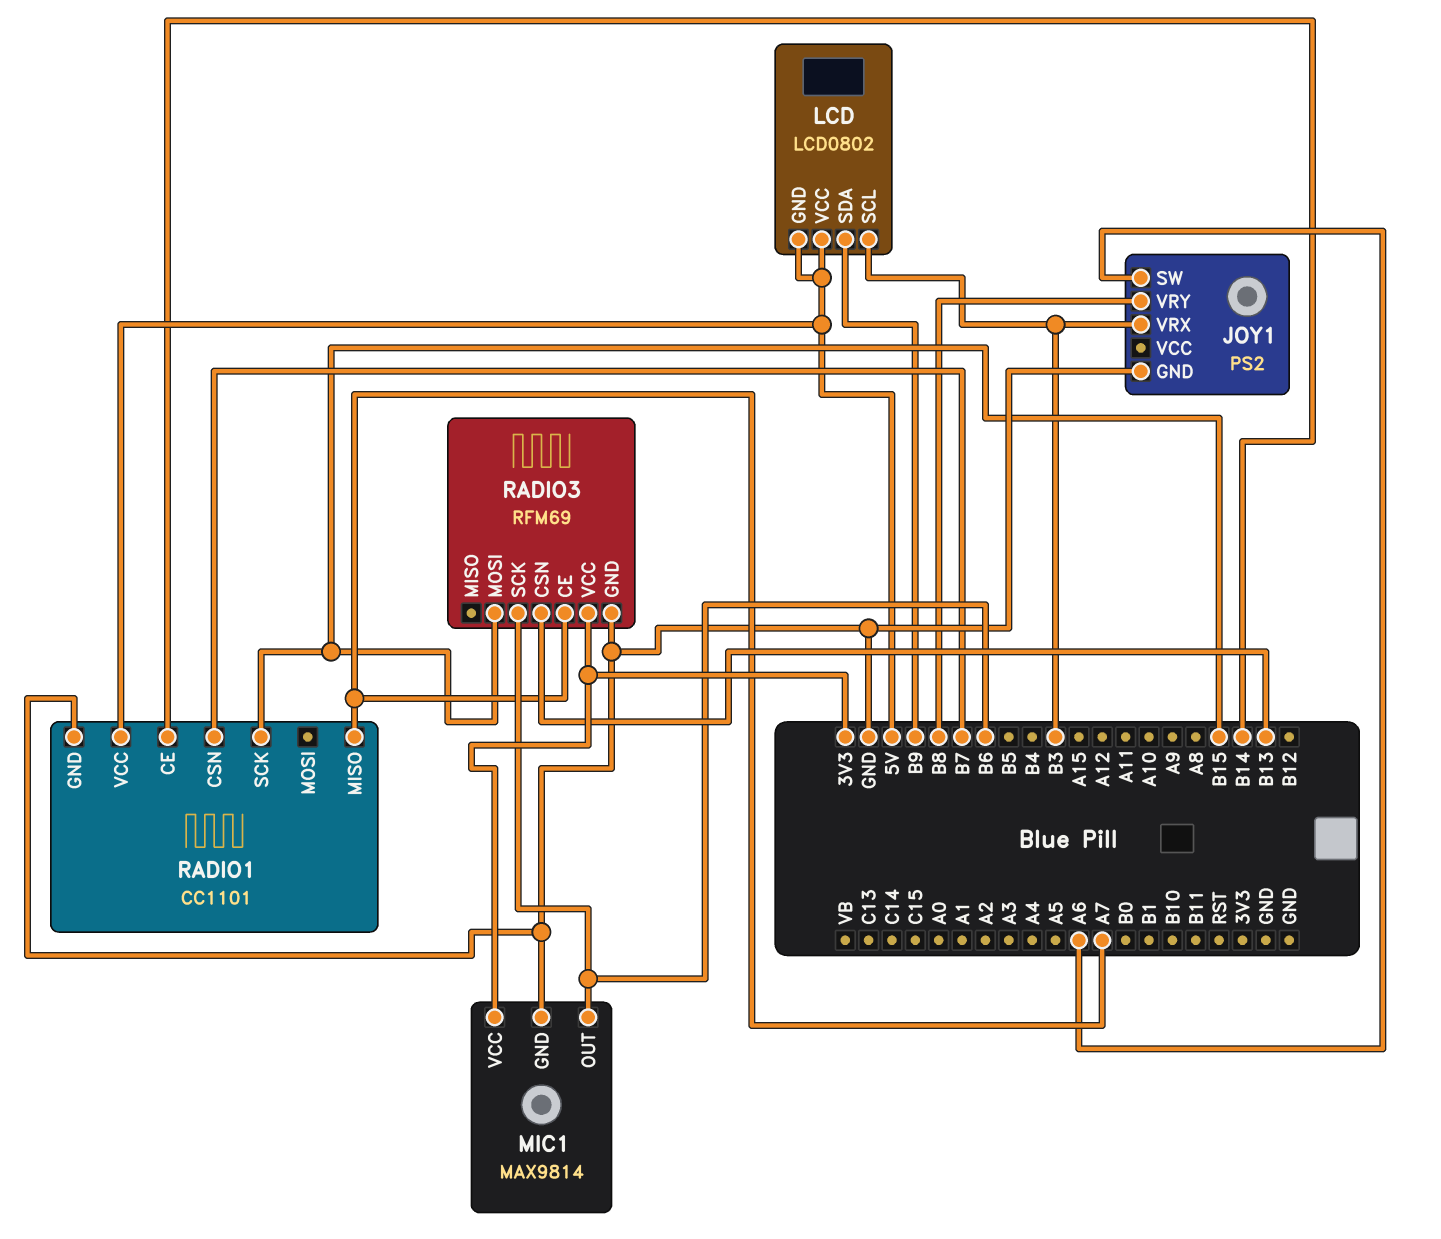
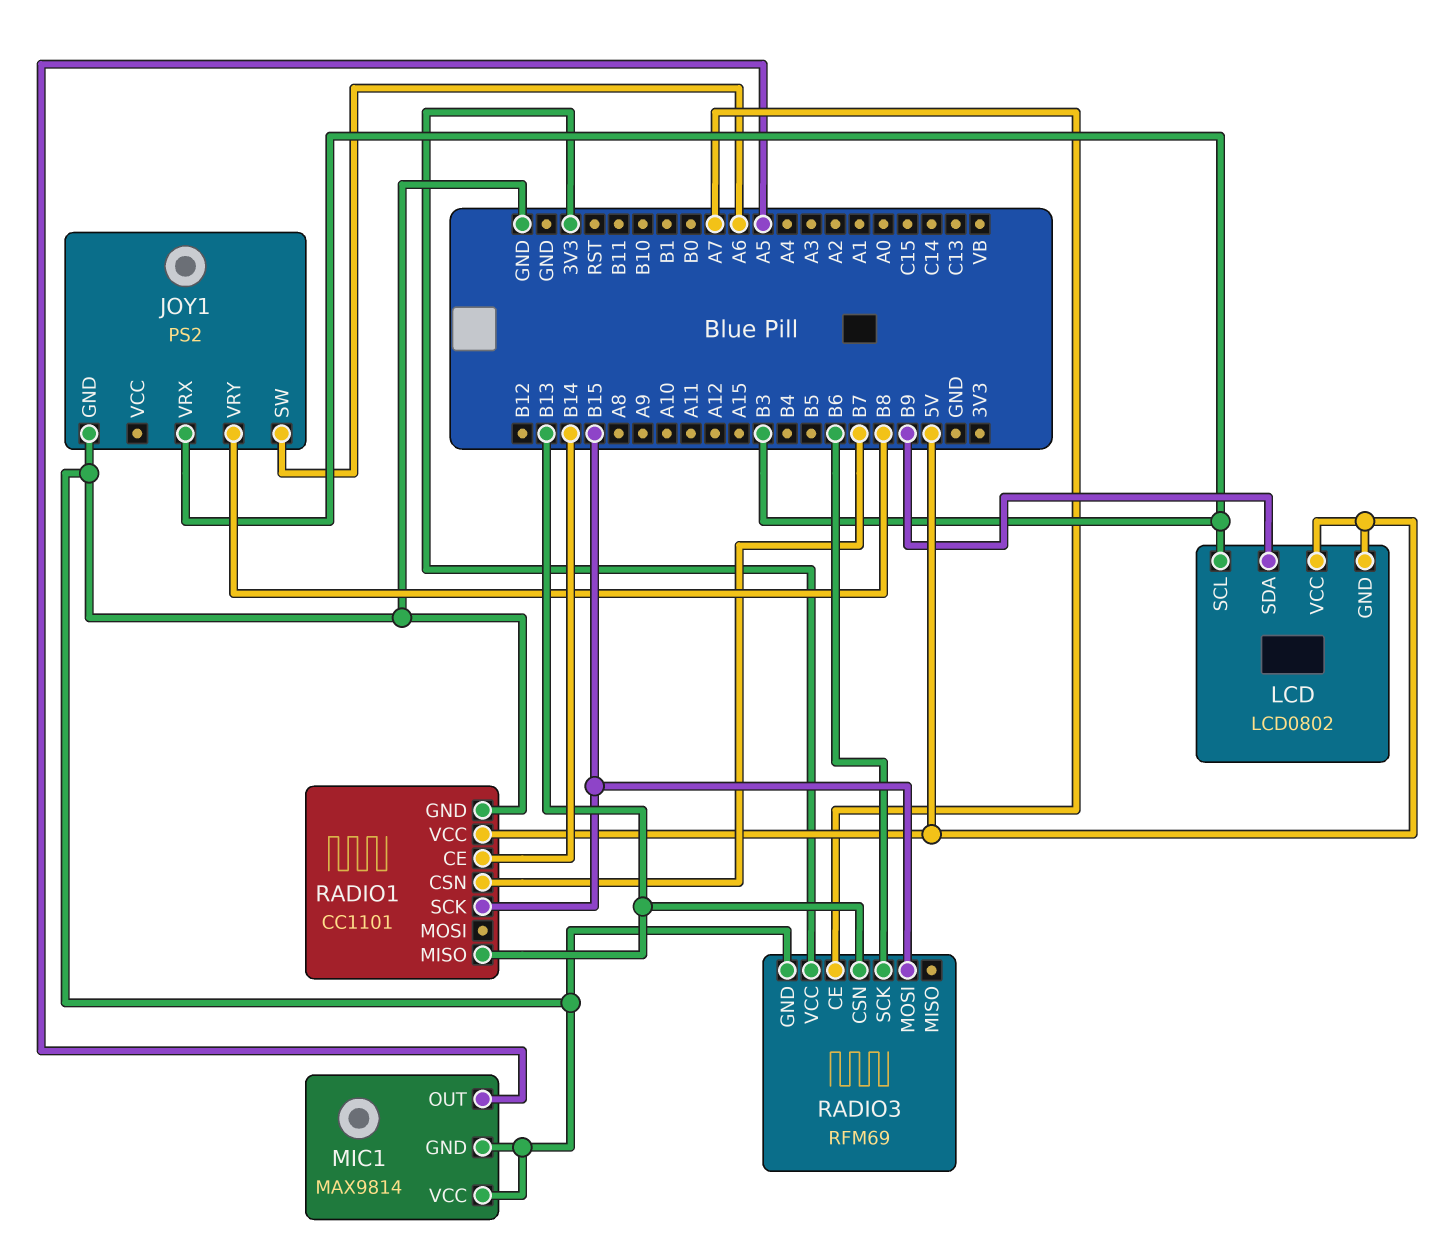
MIC1 pin OUT: B6 -> A5
MIC1 pin VCC: 3V3 -> GND
RADIO1 pin MISO: A7 -> B13

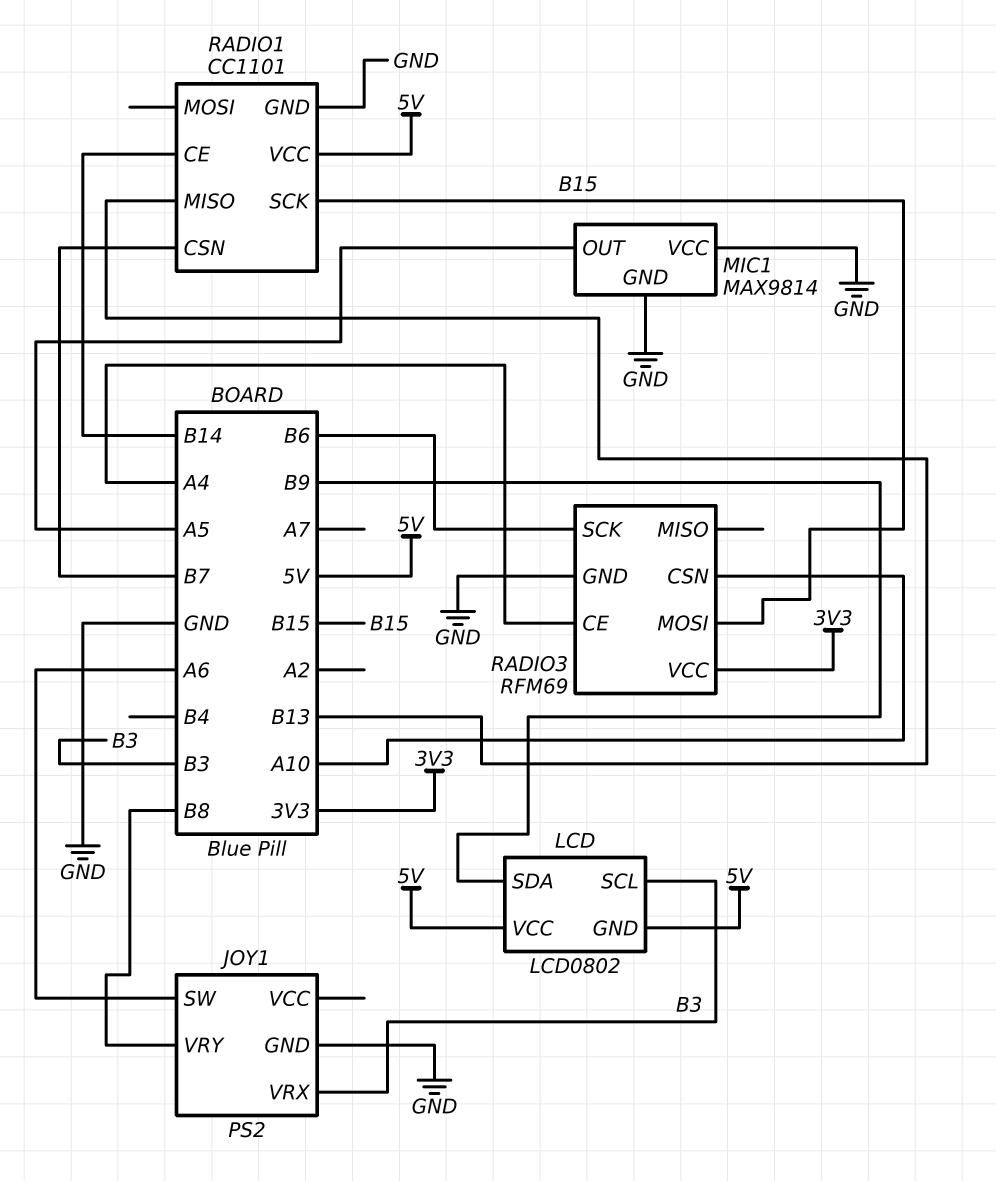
RADIO3 pin CE: A7 -> A4
RADIO3 pin CSN: B13 -> A10

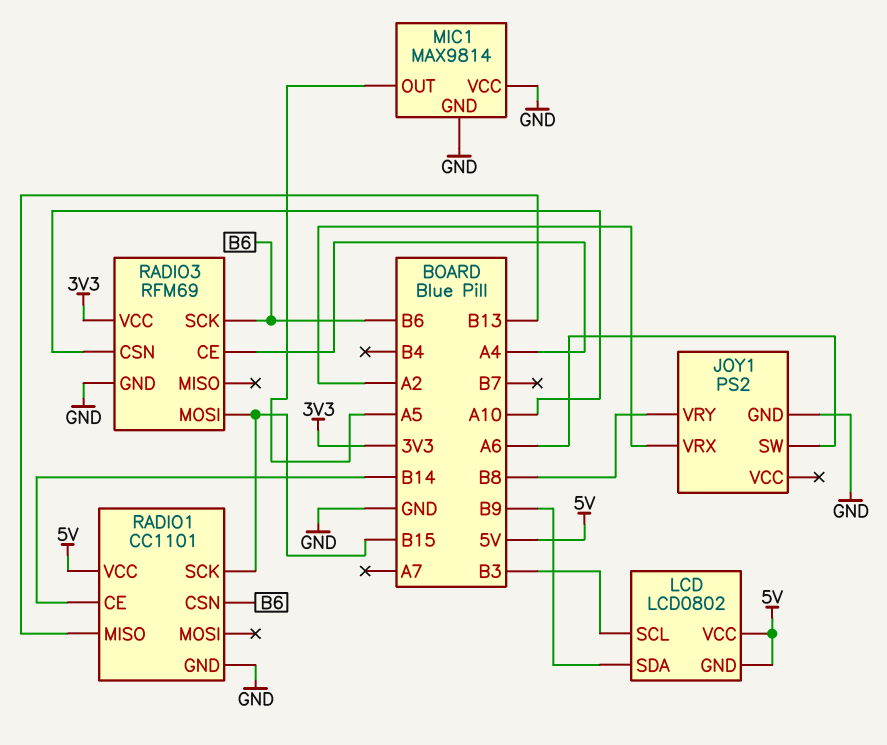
JOY1 pin VRX: B3 -> A2
RADIO1 pin CSN: B7 -> B6

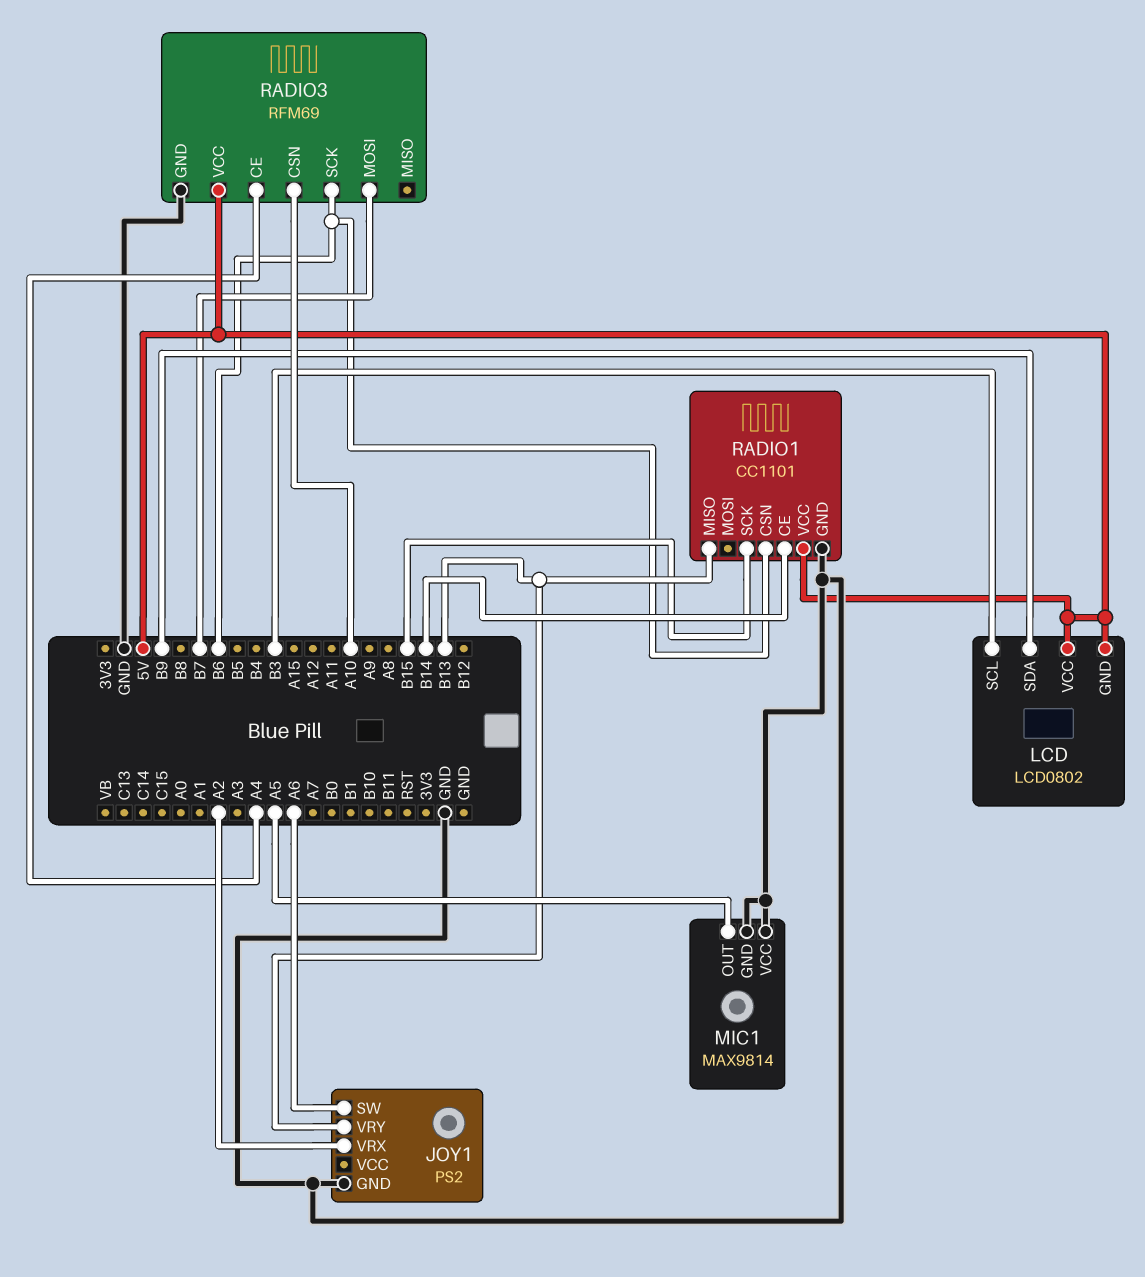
JOY1 pin VRY: B8 -> B13
RADIO3 pin MOSI: B15 -> B7
RADIO3 pin VCC: 3V3 -> 5V

